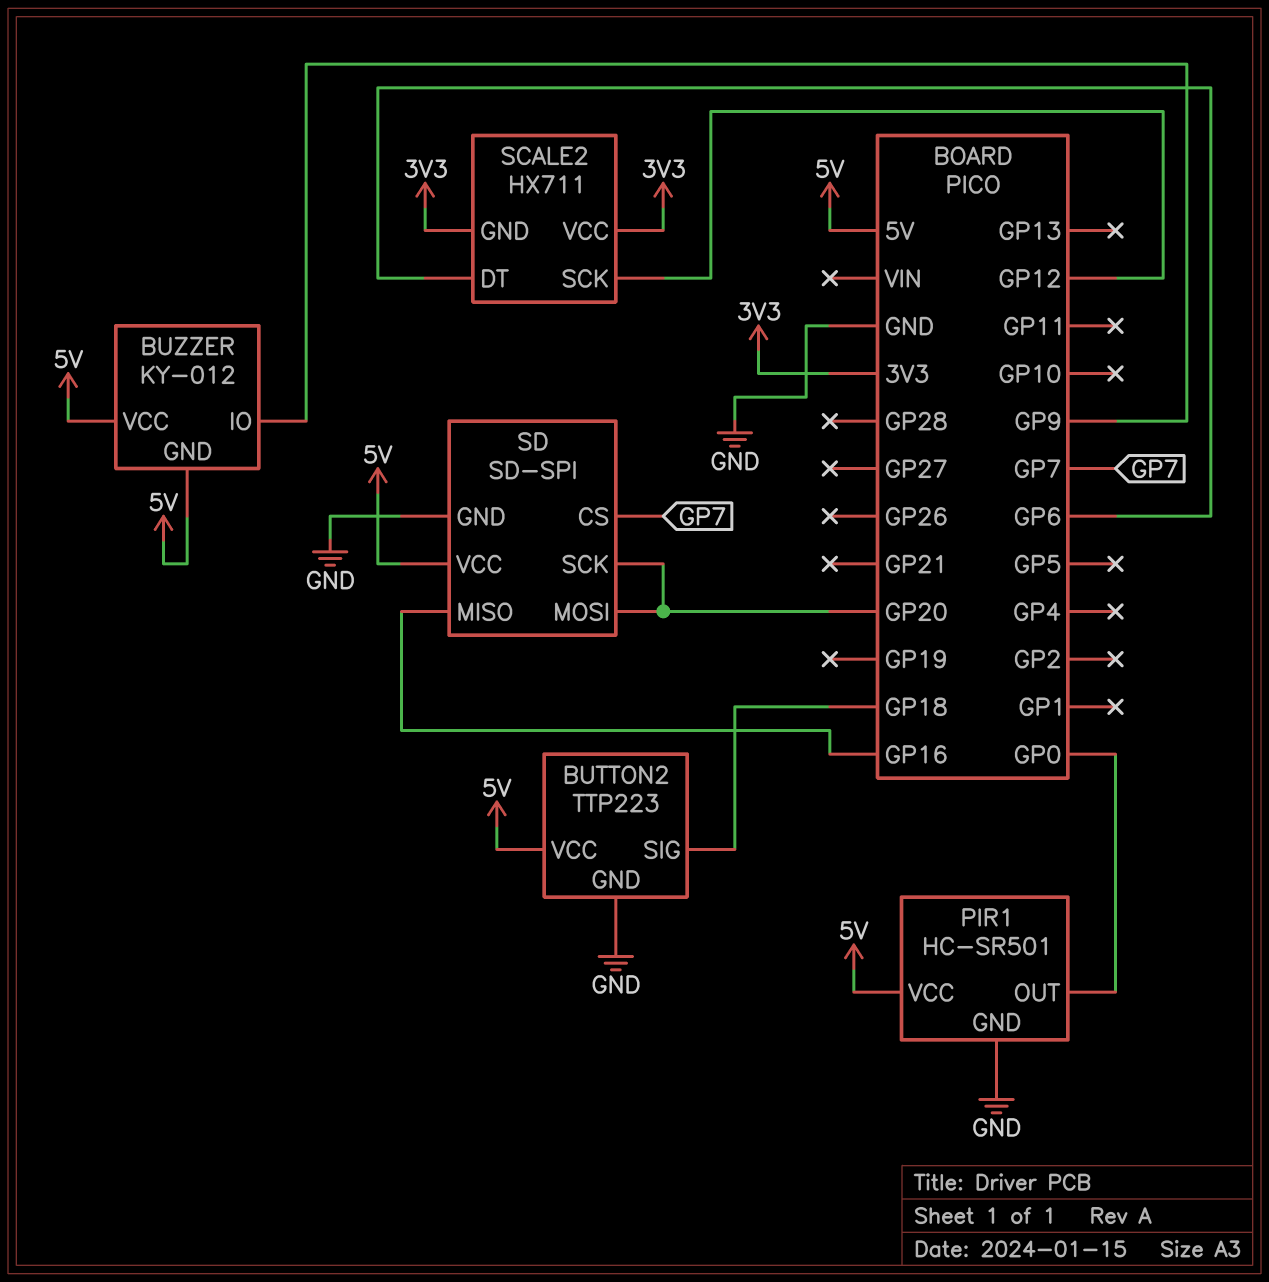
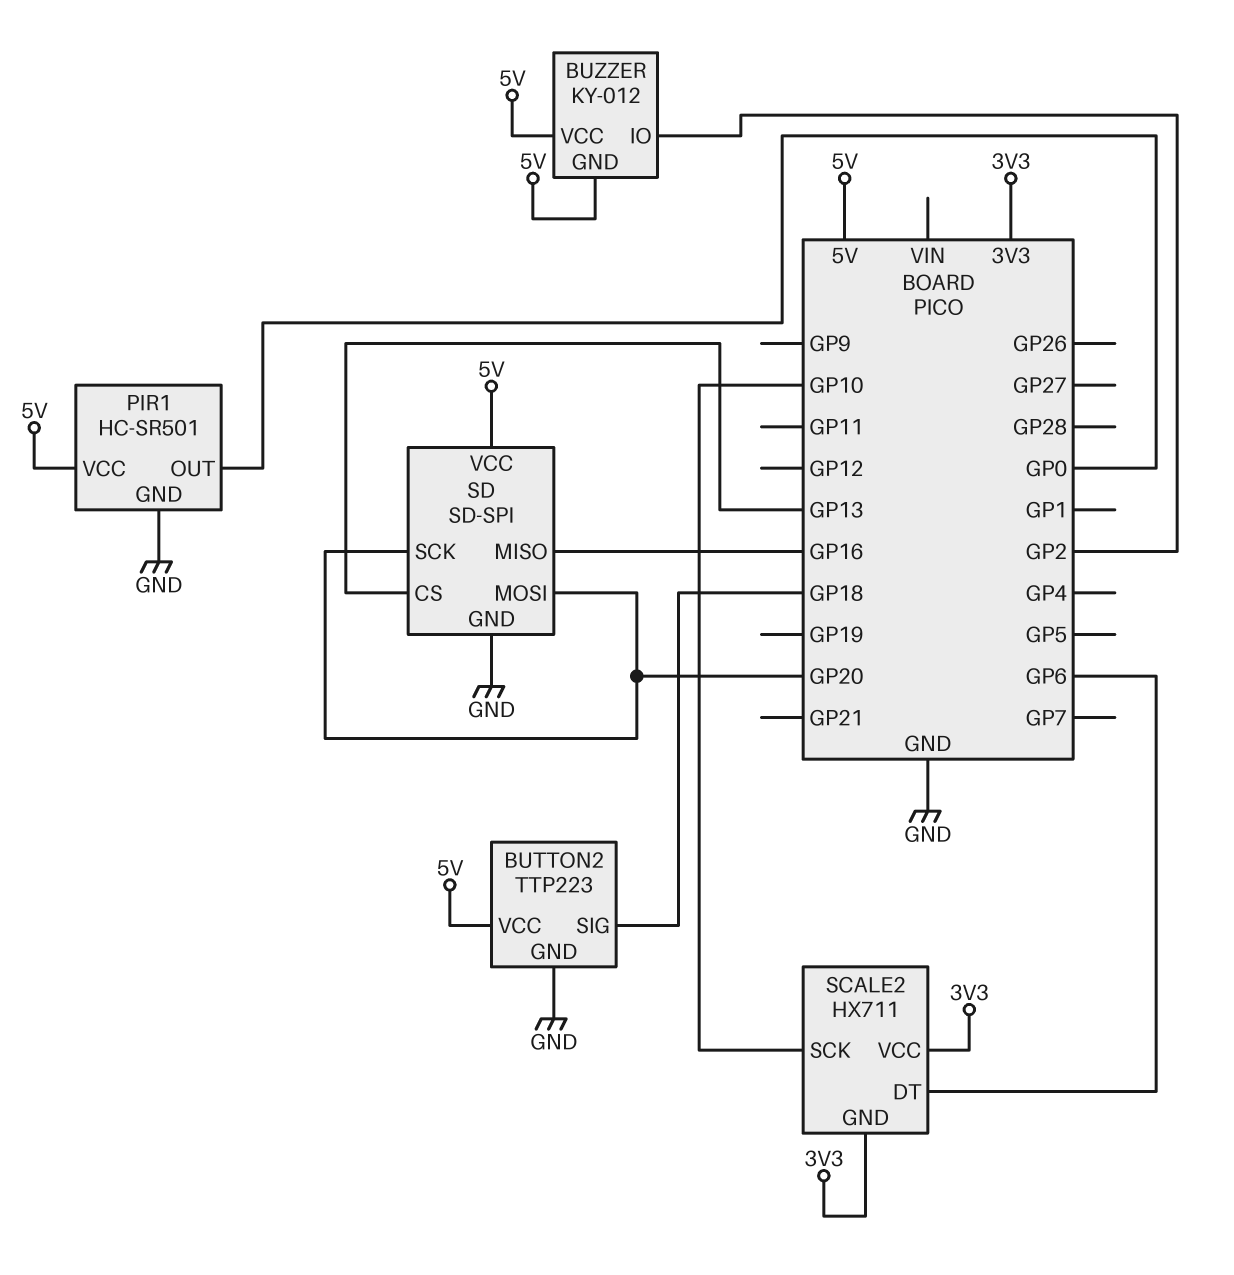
BUZZER pin IO: GP9 -> GP2
SCALE2 pin SCK: GP12 -> GP10
SD pin CS: GP7 -> GP13

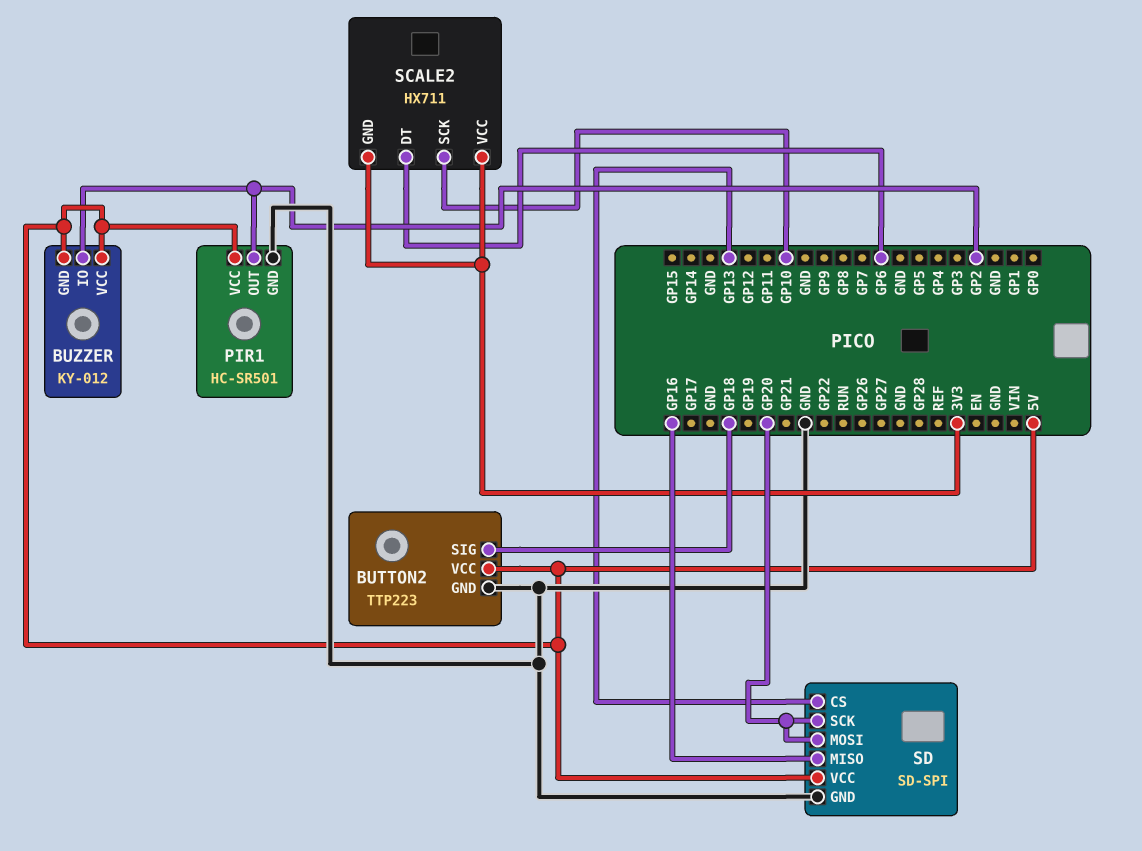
PIR1 pin OUT: GP0 -> GP2

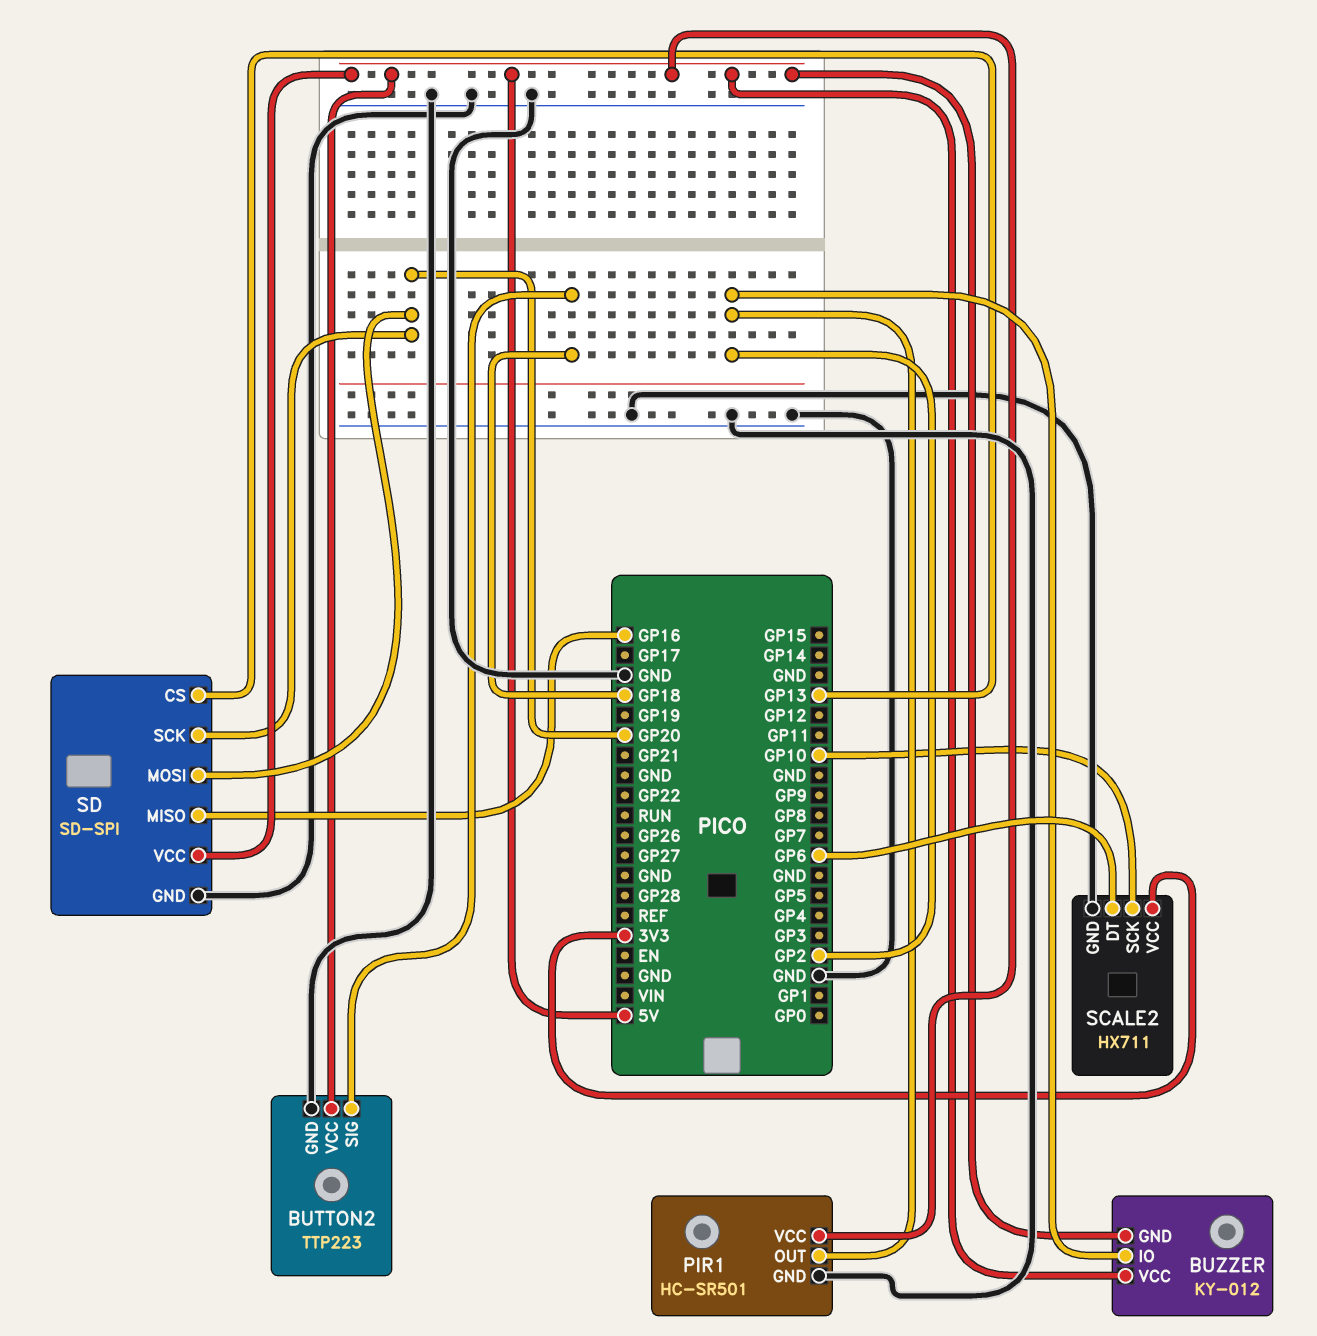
SCALE2 pin GND: 3V3 -> GND

